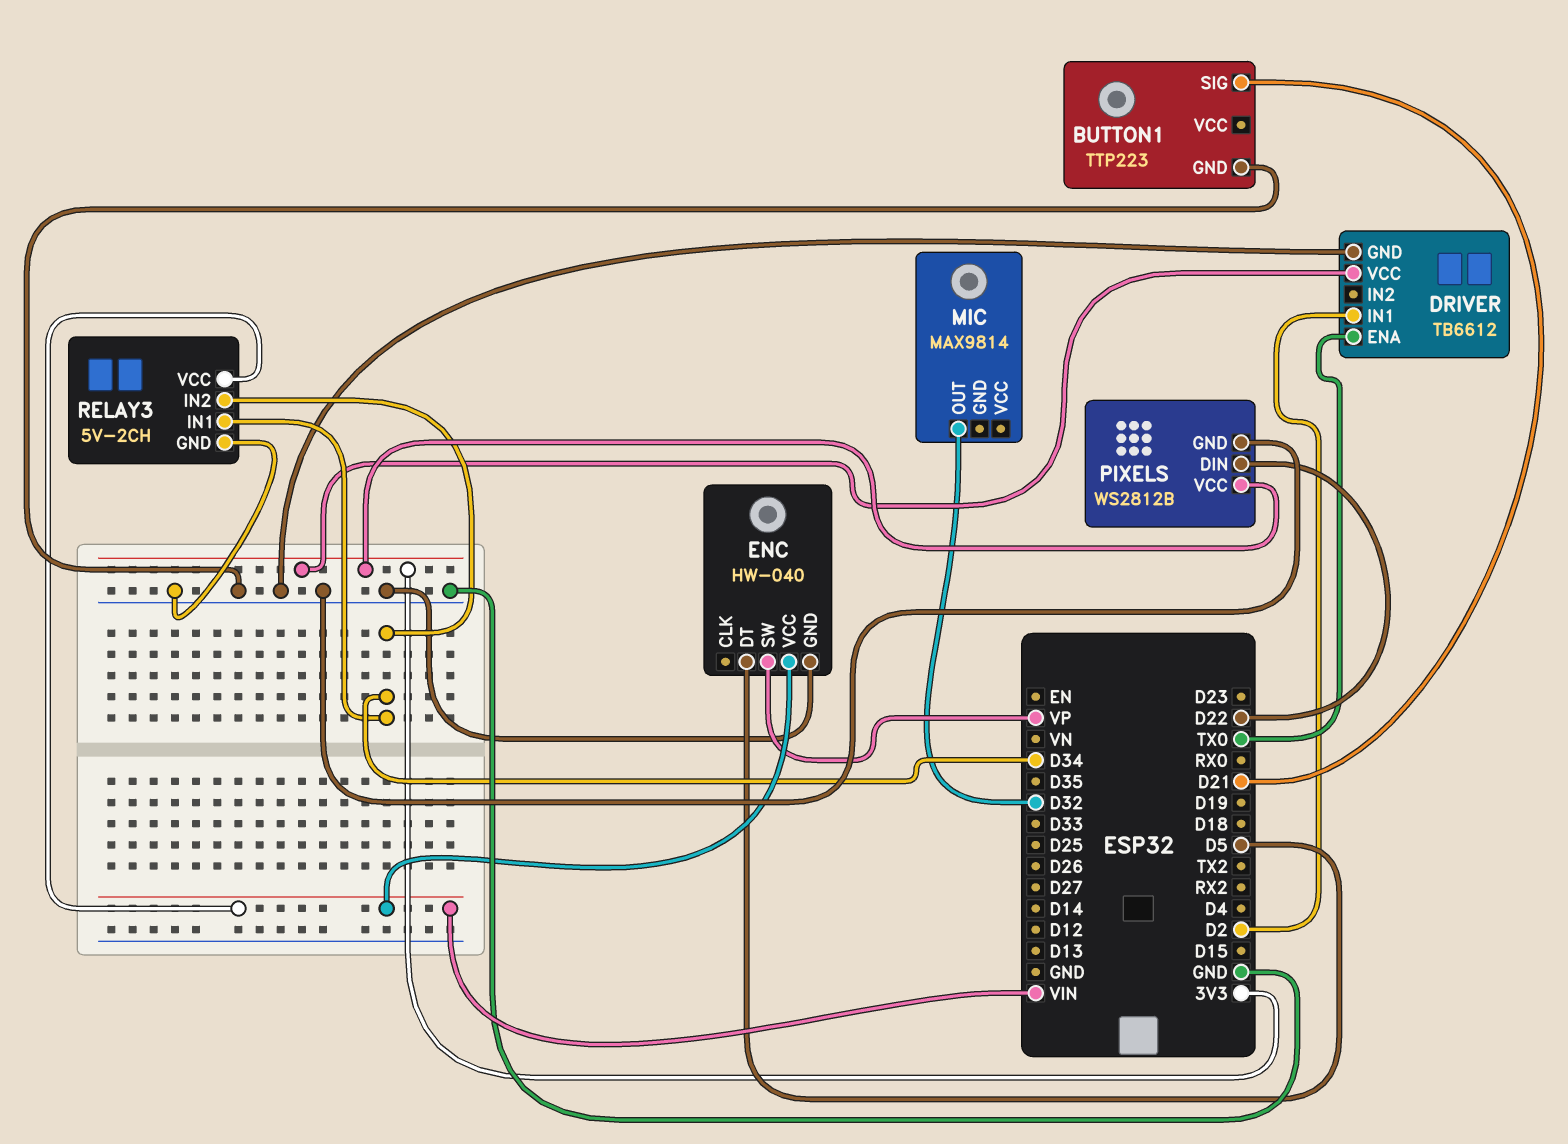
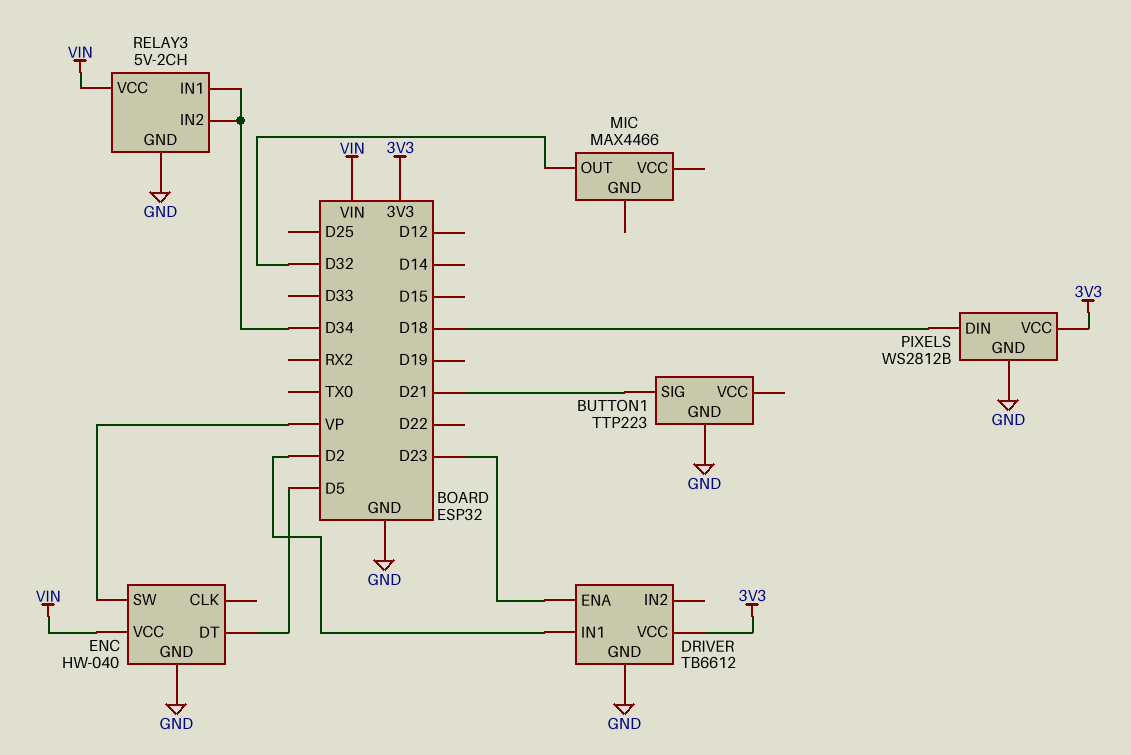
DRIVER pin ENA: TX0 -> D23
MIC: MAX9814 -> MAX4466
PIXELS pin DIN: D22 -> D18

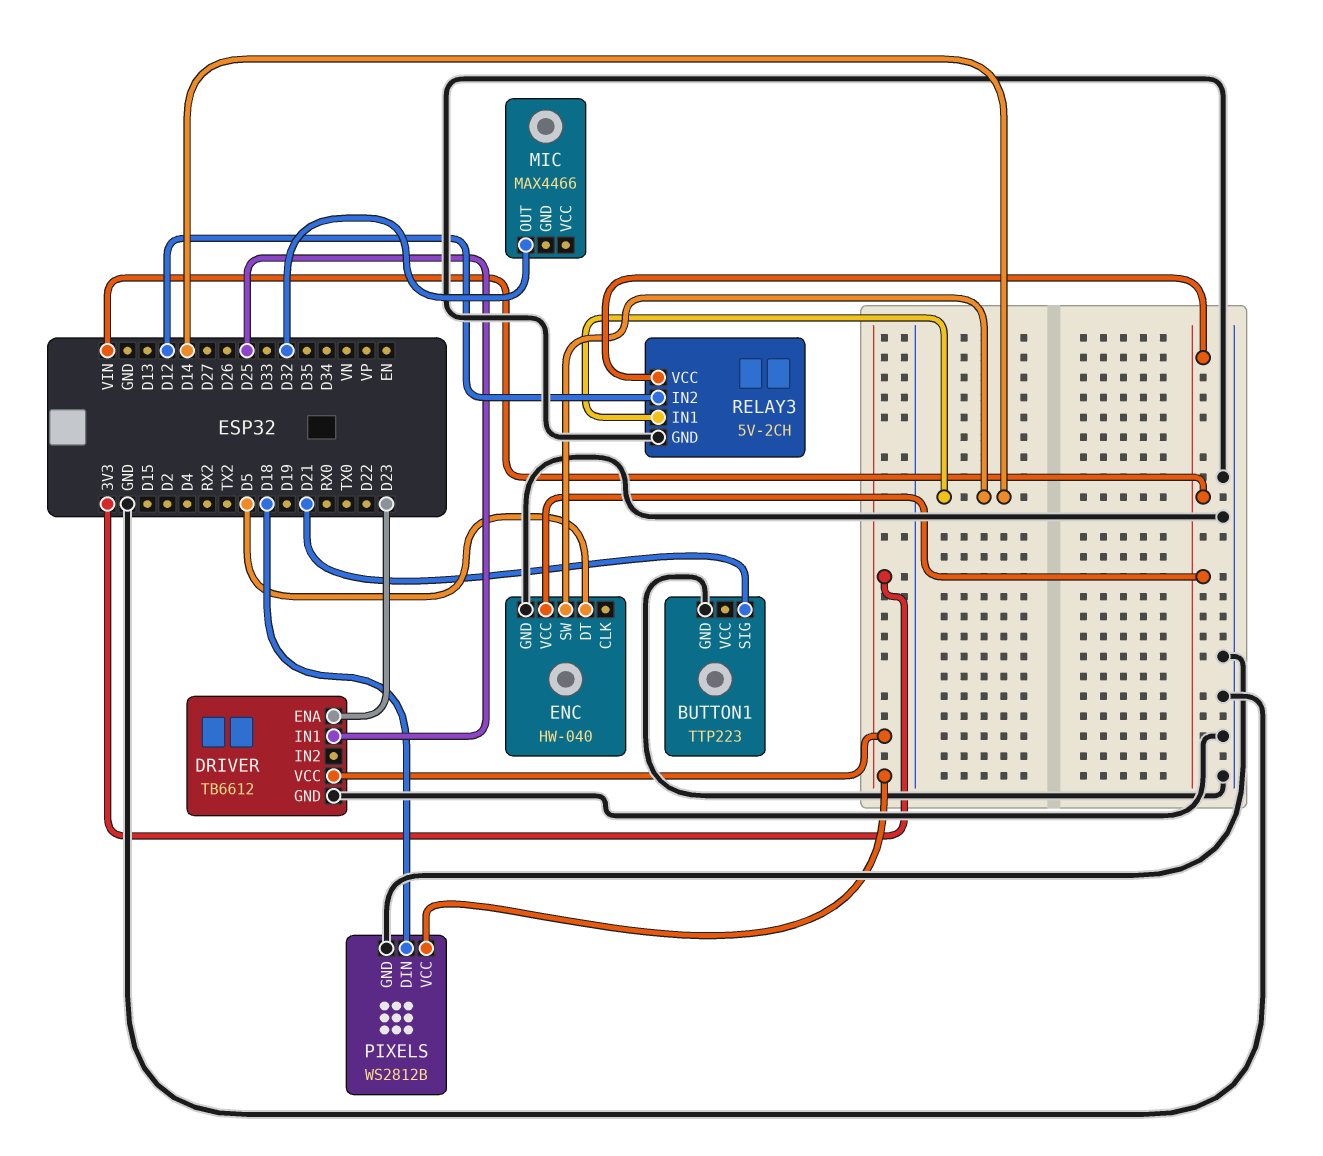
DRIVER pin IN1: D2 -> D25
ENC pin SW: VP -> D14
RELAY3 pin IN1: D34 -> D14
RELAY3 pin IN2: D34 -> D12

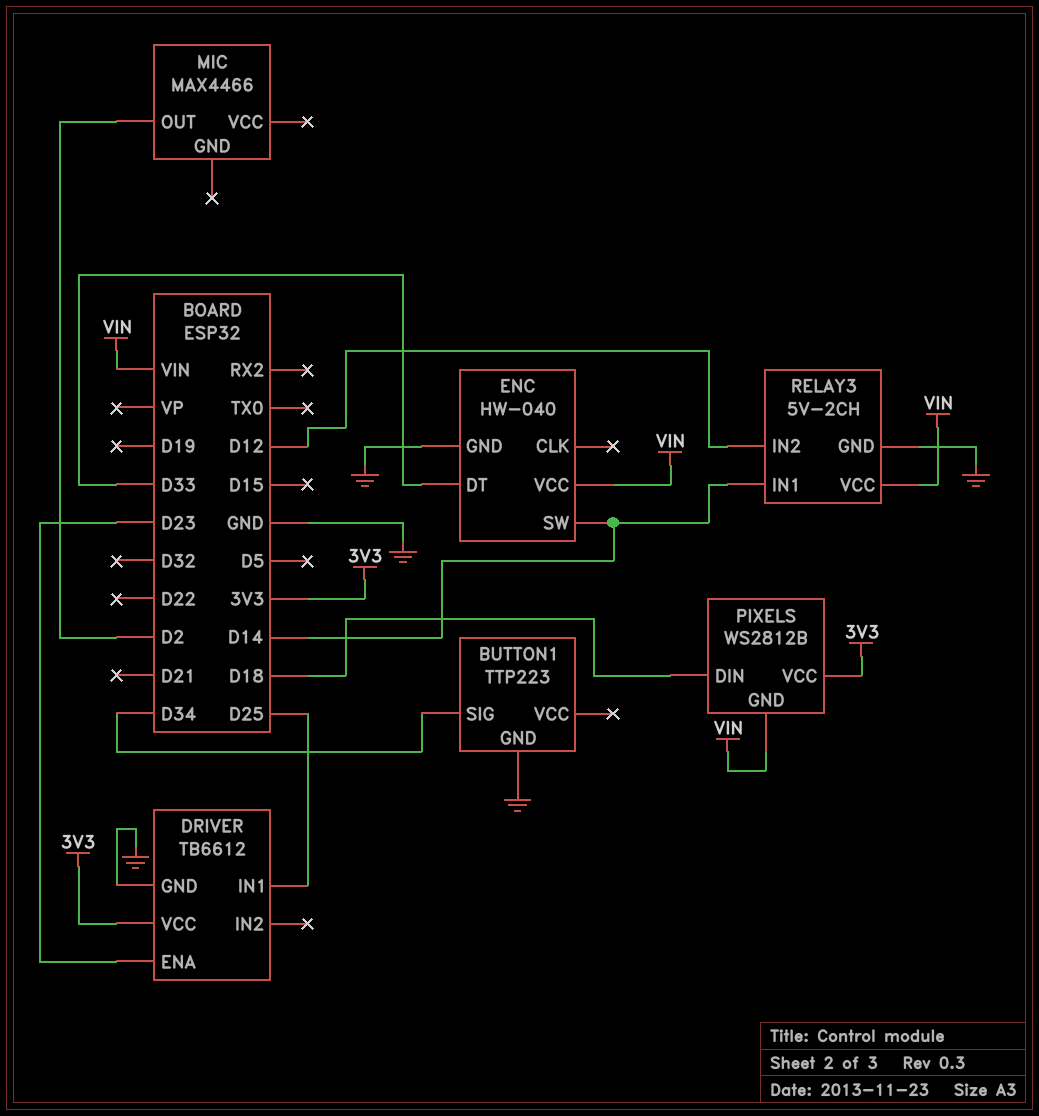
BUTTON1 pin SIG: D21 -> D34
ENC pin DT: D5 -> D33
MIC pin OUT: D32 -> D2
PIXELS pin GND: GND -> VIN

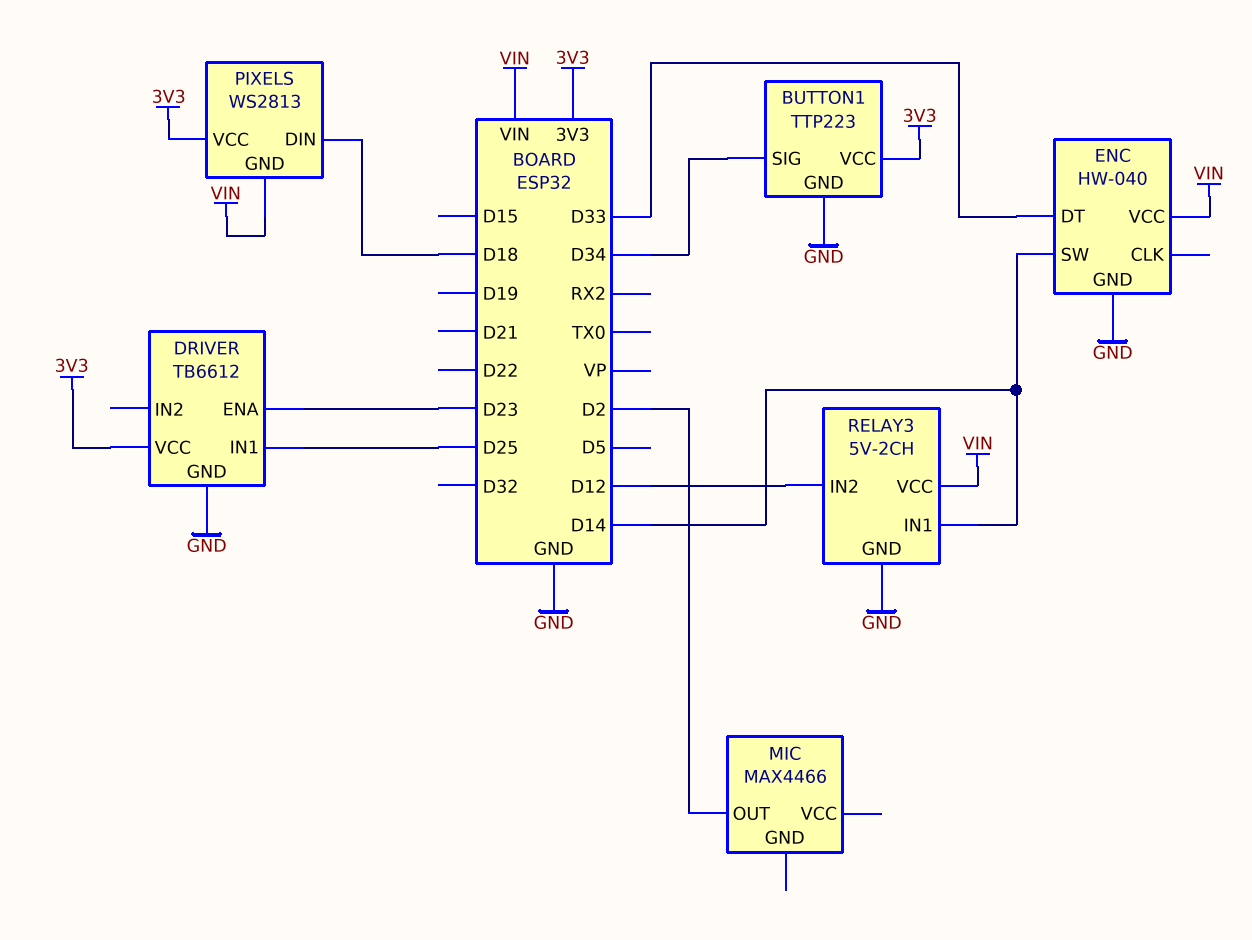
BUTTON1 pin VCC: none -> 3V3
PIXELS: WS2812B -> WS2813

